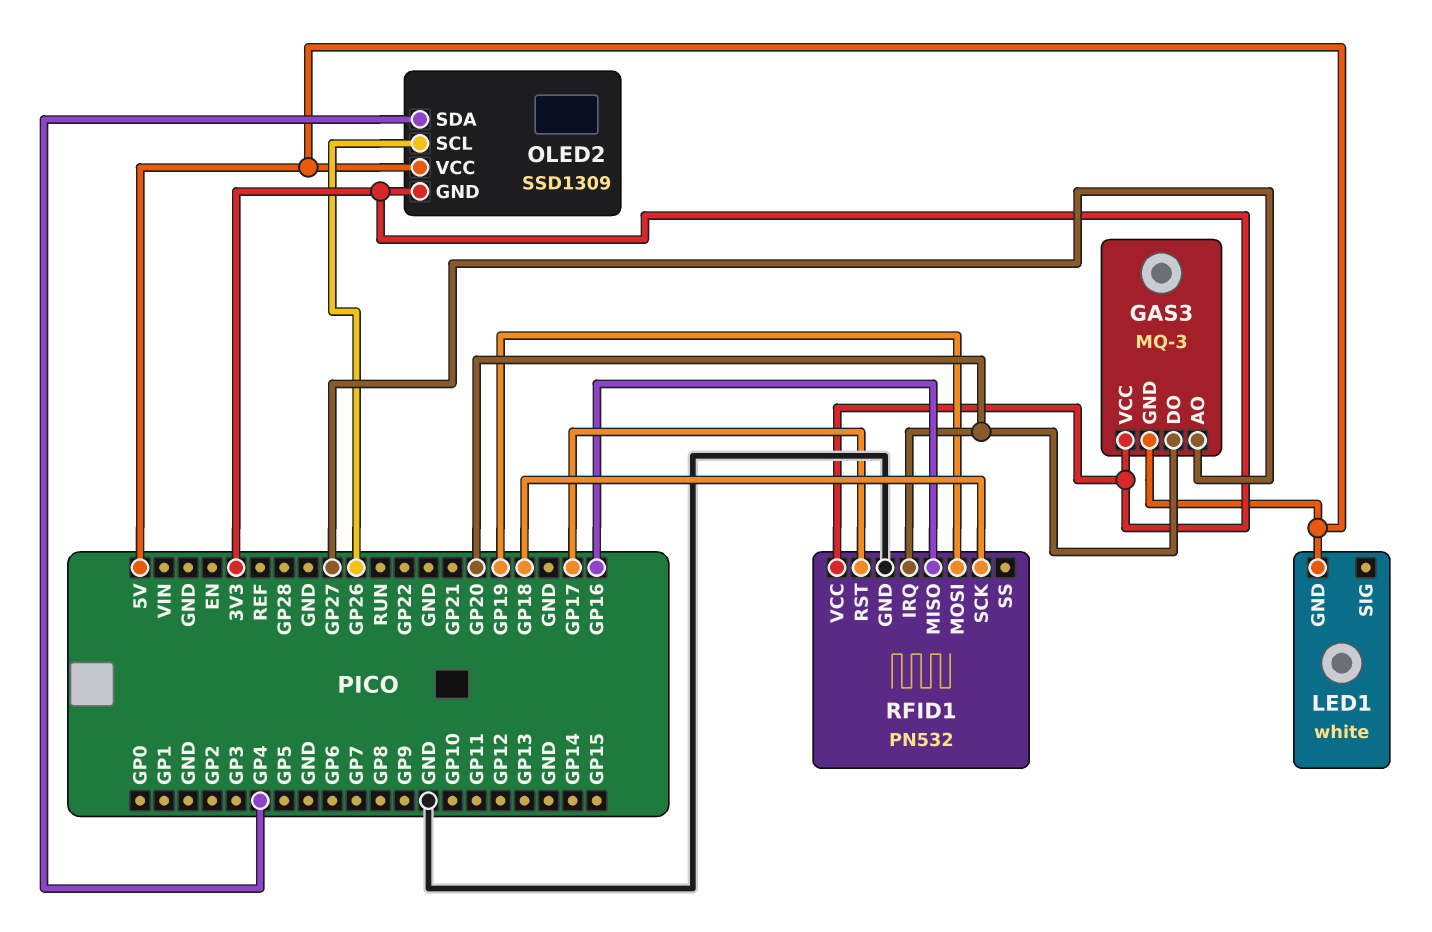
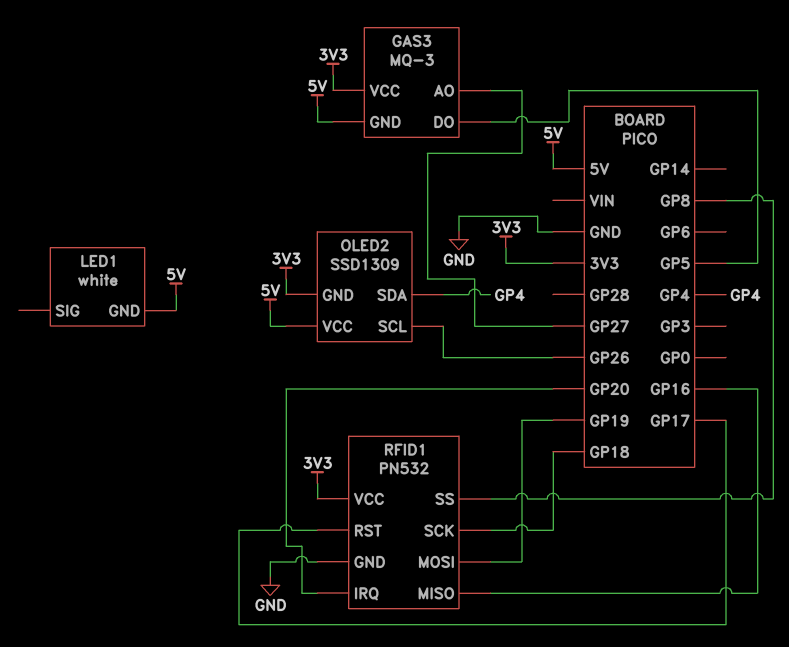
GAS3 pin DO: GP20 -> GP5
RFID1 pin SS: none -> GP8

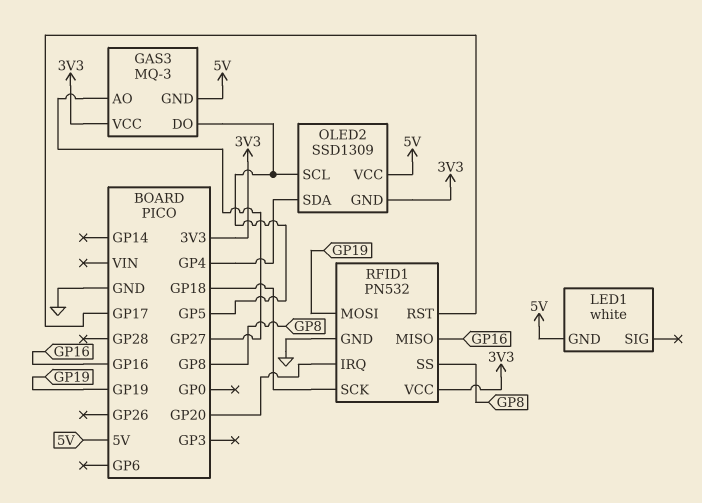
OLED2 pin SCL: GP26 -> GP5

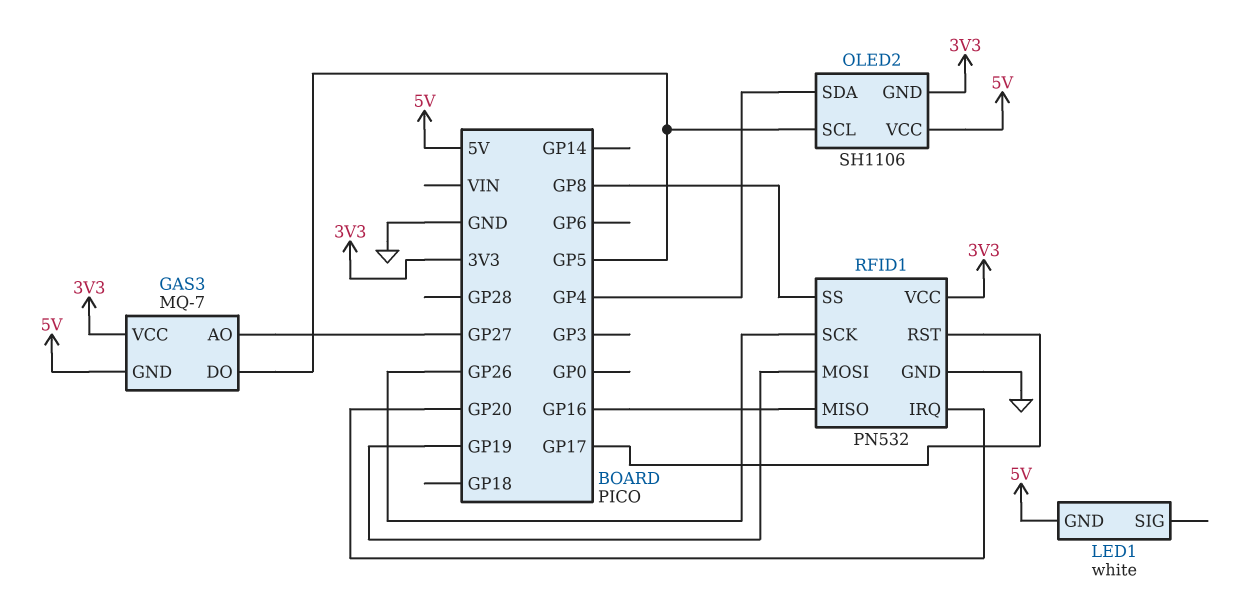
GAS3: MQ-3 -> MQ-7
OLED2: SSD1309 -> SH1106
RFID1 pin SCK: GP18 -> GP26

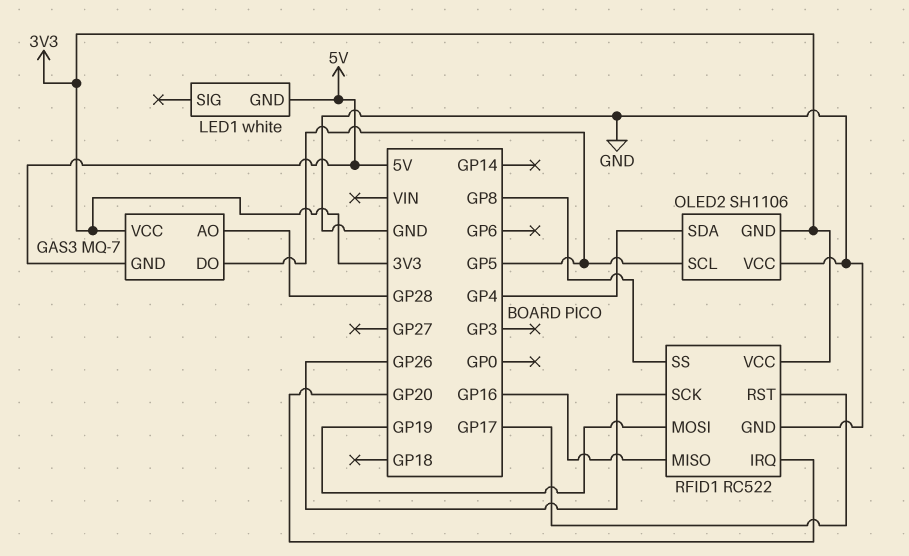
GAS3 pin AO: GP27 -> GP28
OLED2 pin VCC: 5V -> GND
RFID1: PN532 -> RC522

